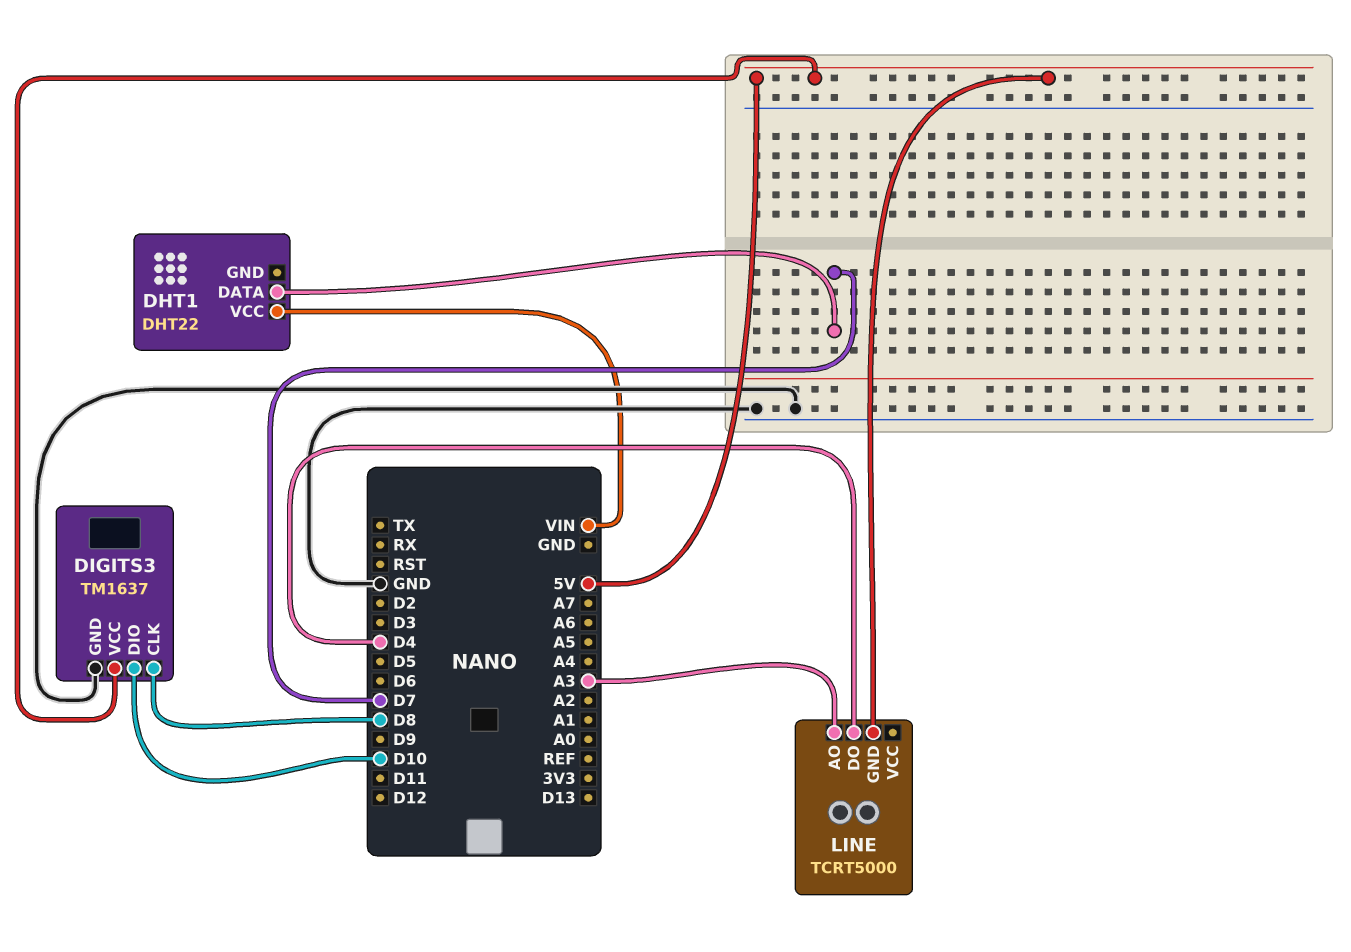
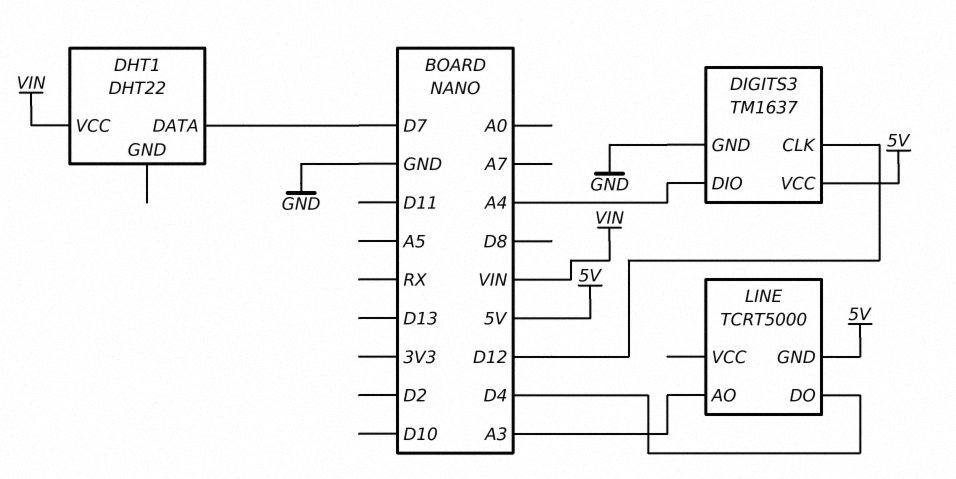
DIGITS3 pin CLK: D8 -> D12
DIGITS3 pin DIO: D10 -> A4

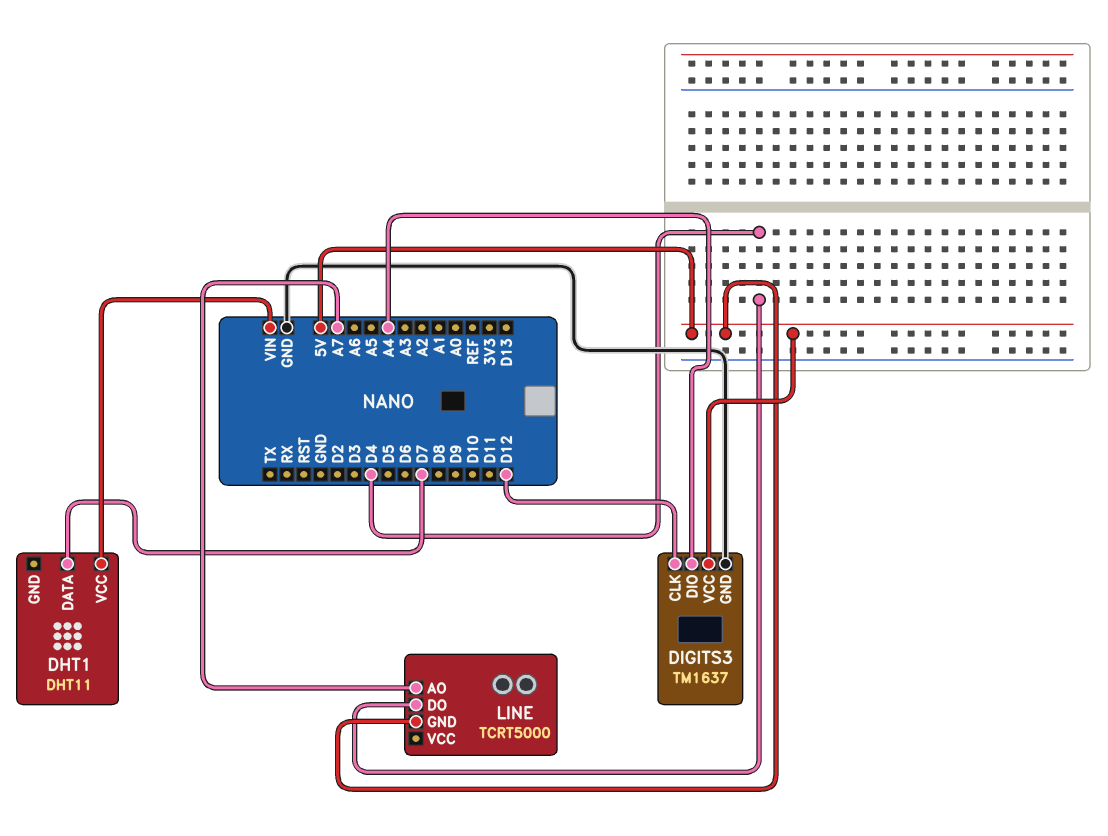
DHT1: DHT22 -> DHT11
LINE pin AO: A3 -> A7

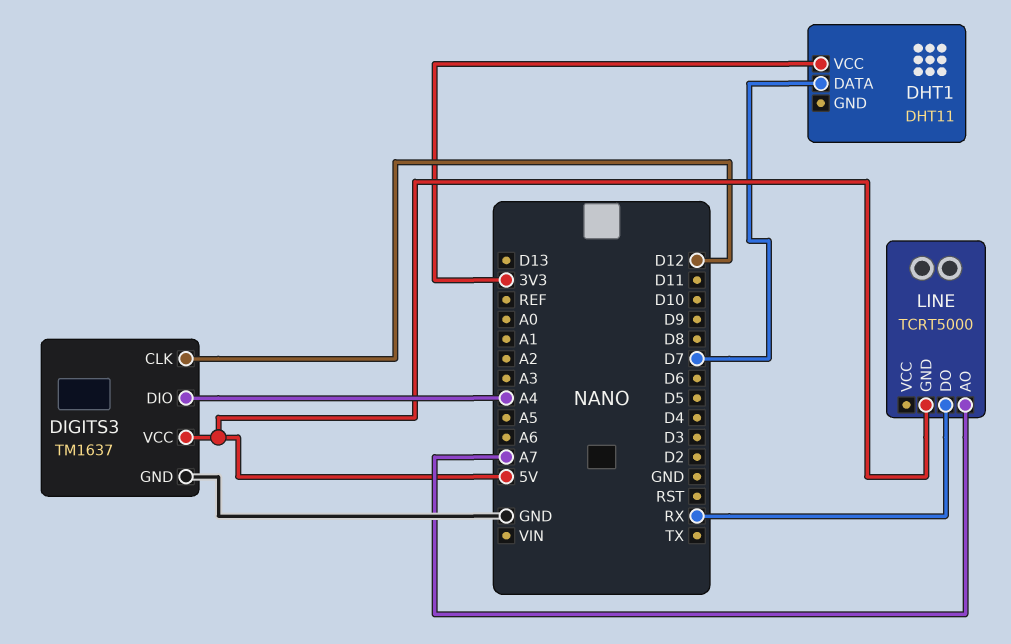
DHT1 pin VCC: VIN -> 3V3
LINE pin DO: D4 -> RX

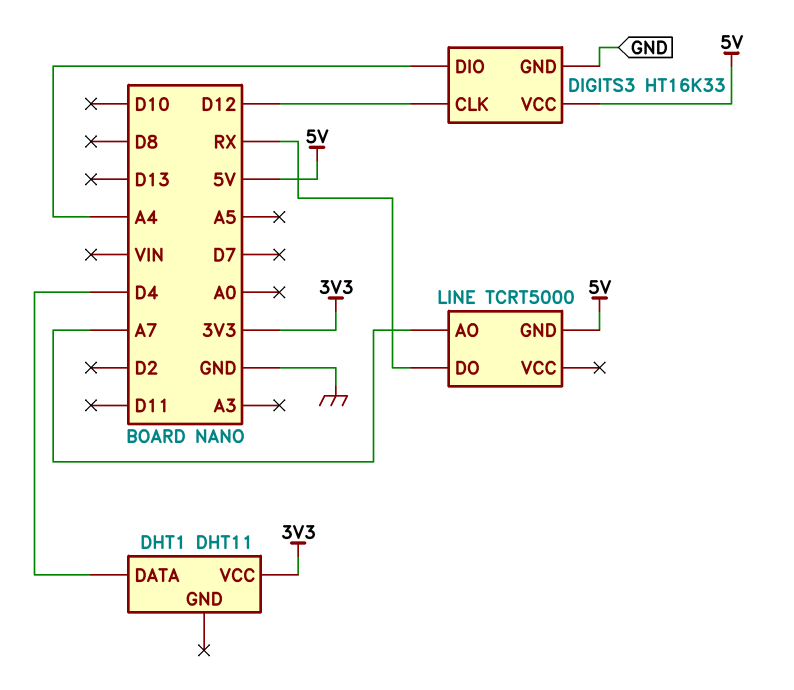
DHT1 pin DATA: D7 -> D4
DIGITS3: TM1637 -> HT16K33

